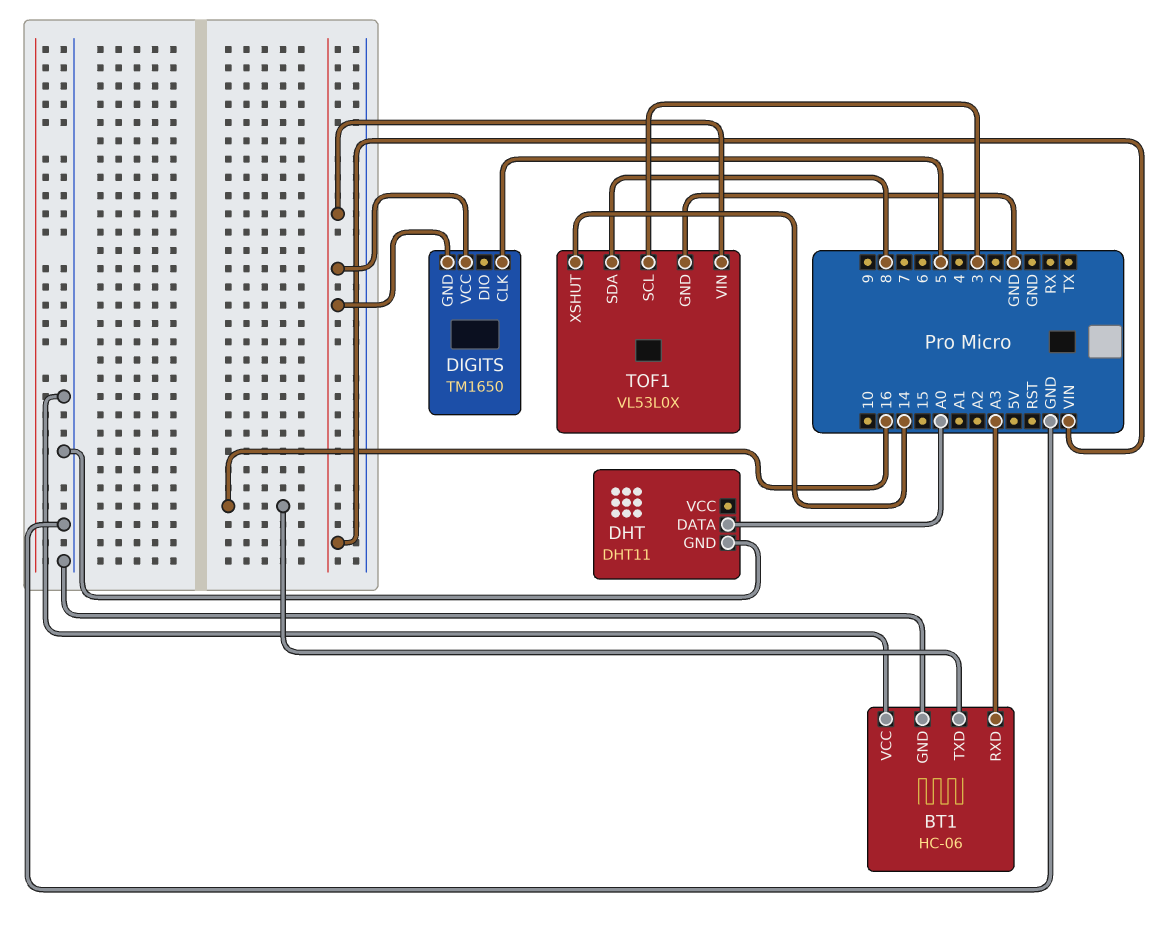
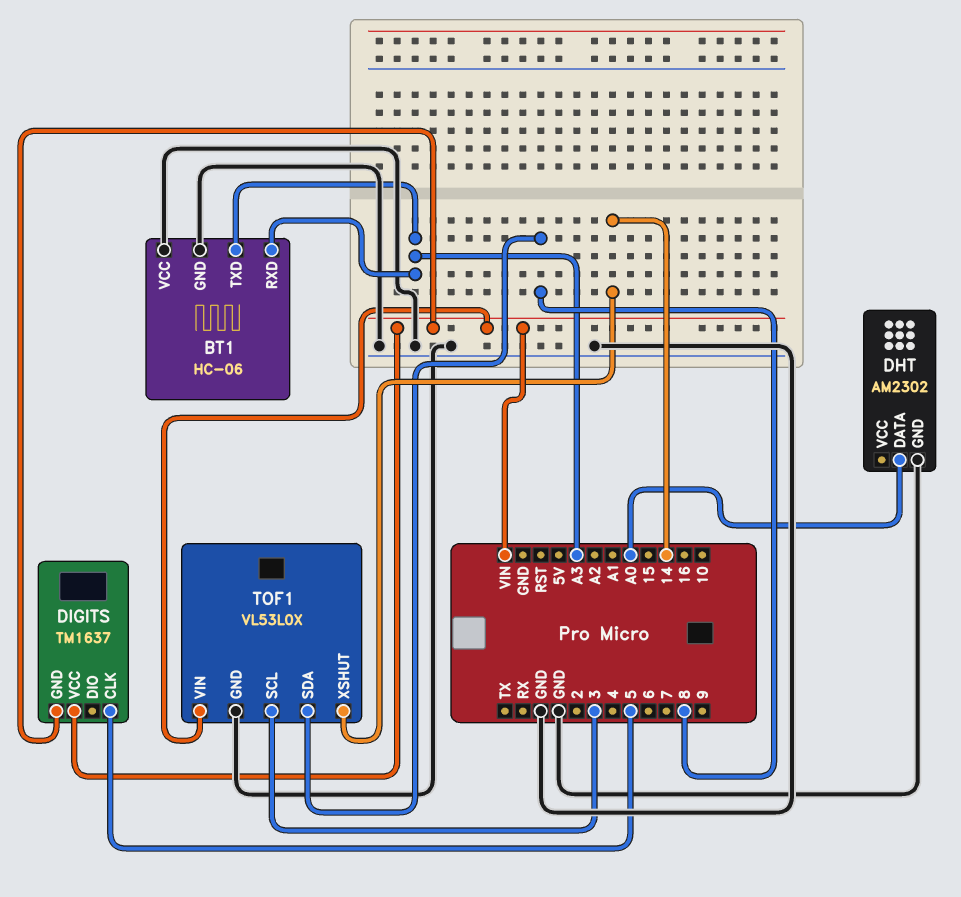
BT1 pin TXD: 16 -> A3
DHT: DHT11 -> AM2302
DIGITS: TM1650 -> TM1637

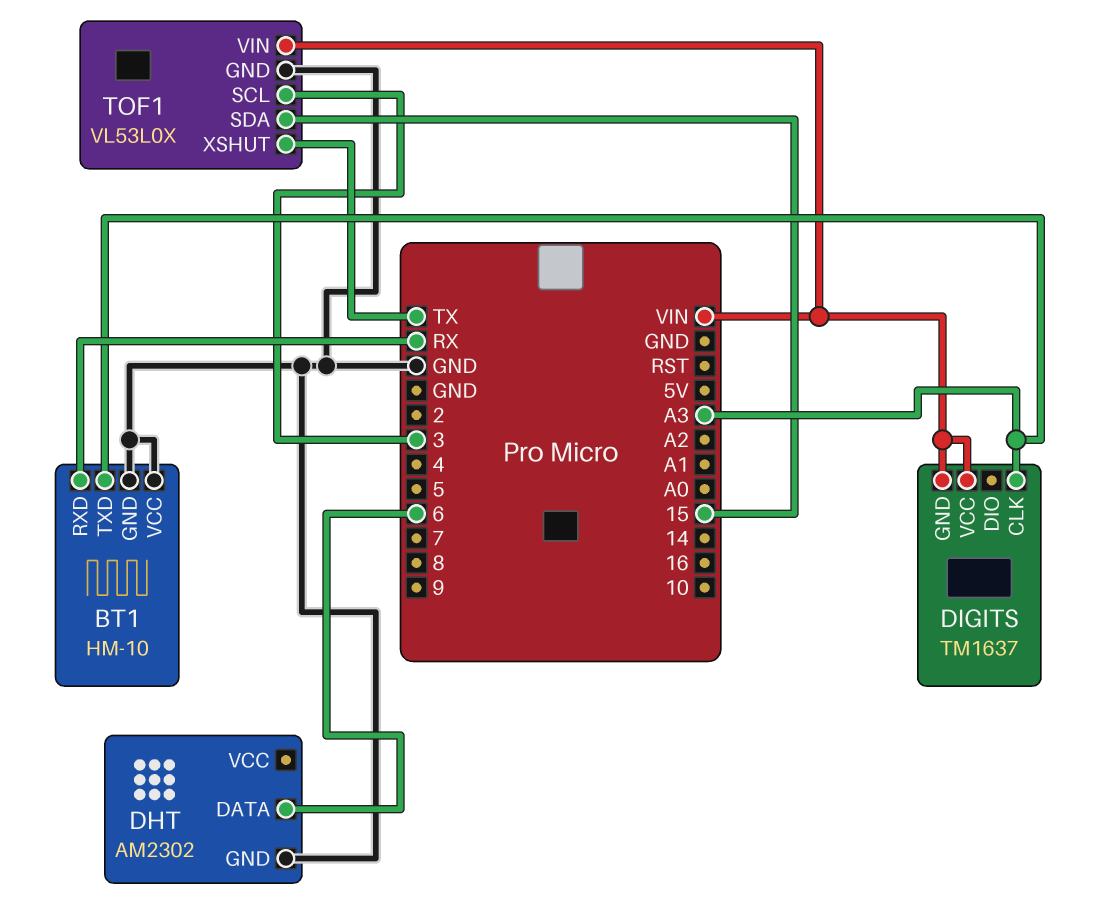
BT1: HC-06 -> HM-10
BT1 pin RXD: A3 -> RX
DHT pin DATA: A0 -> 6
DIGITS pin CLK: 5 -> A3
TOF1 pin SDA: 8 -> 15
TOF1 pin XSHUT: 14 -> TX

